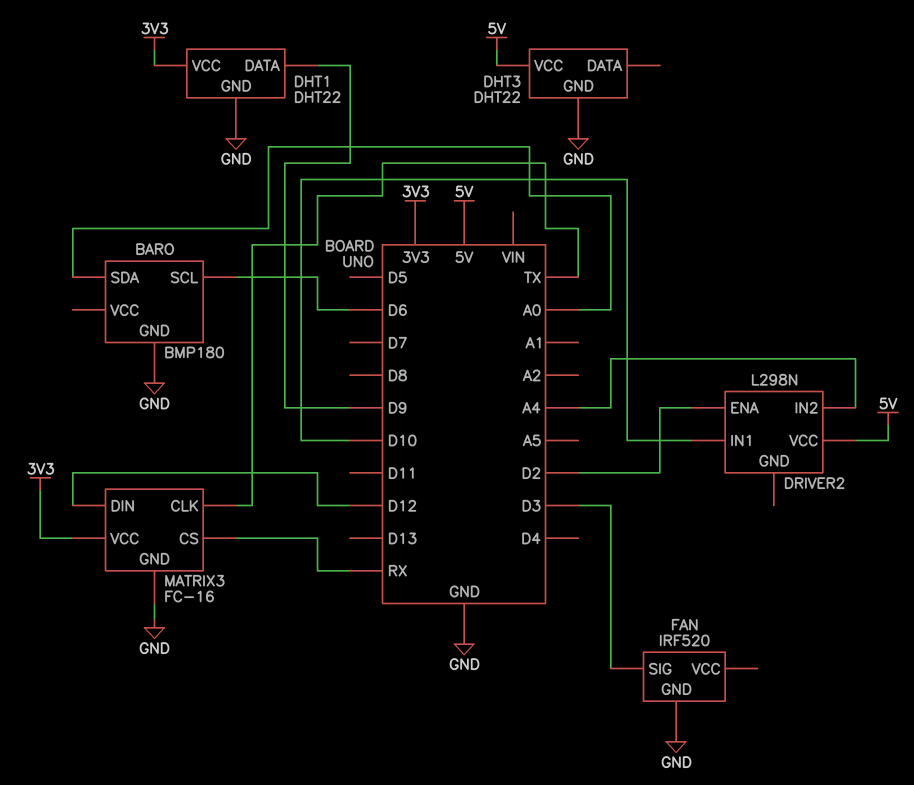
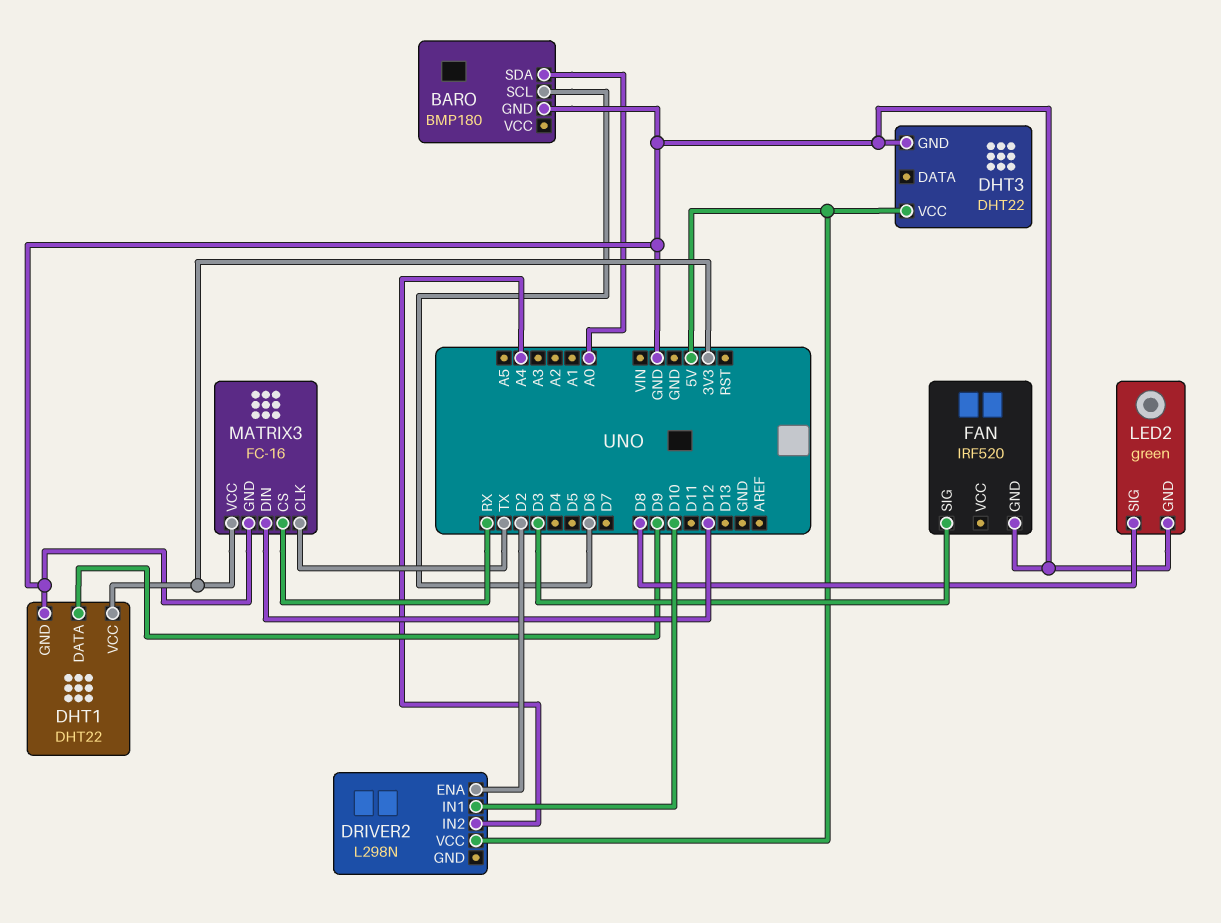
LED2: none -> green
LED2 pin GND: none -> GND
LED2 pin SIG: none -> D8

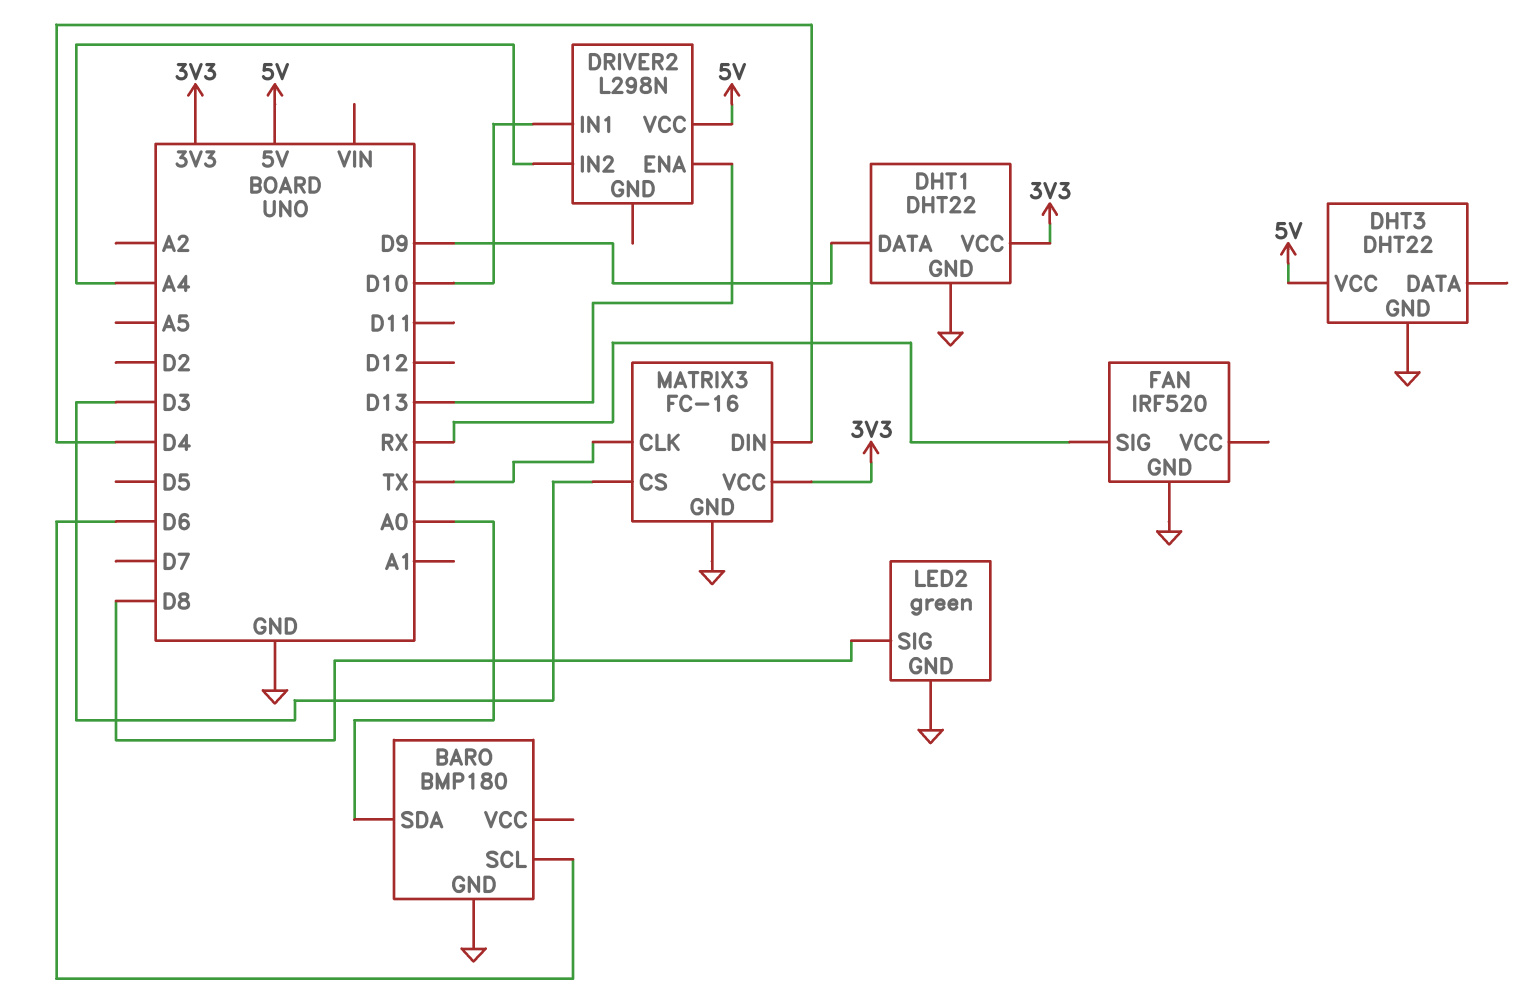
DRIVER2 pin ENA: D2 -> D13
FAN pin SIG: D3 -> RX
MATRIX3 pin CS: RX -> D3
MATRIX3 pin DIN: D12 -> D4

